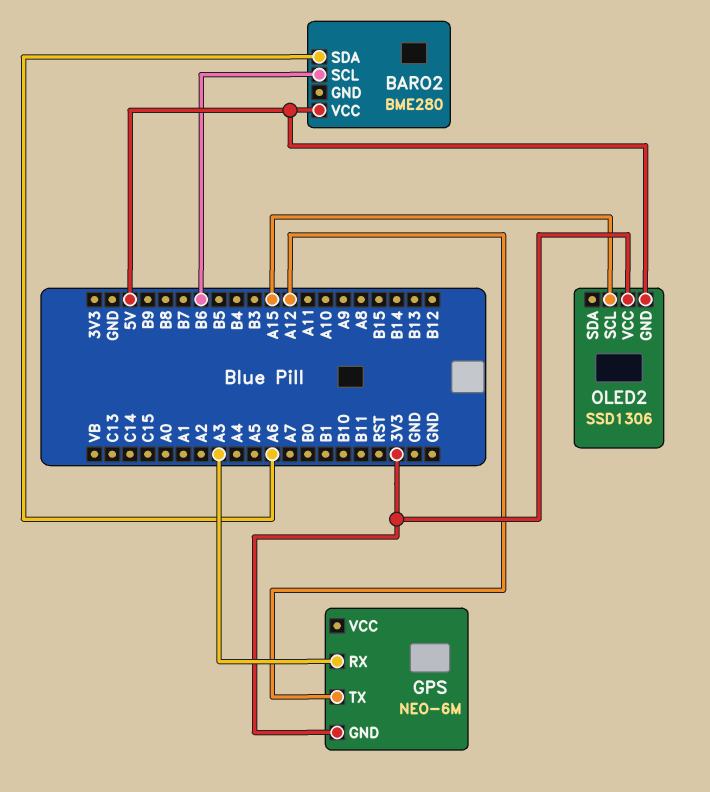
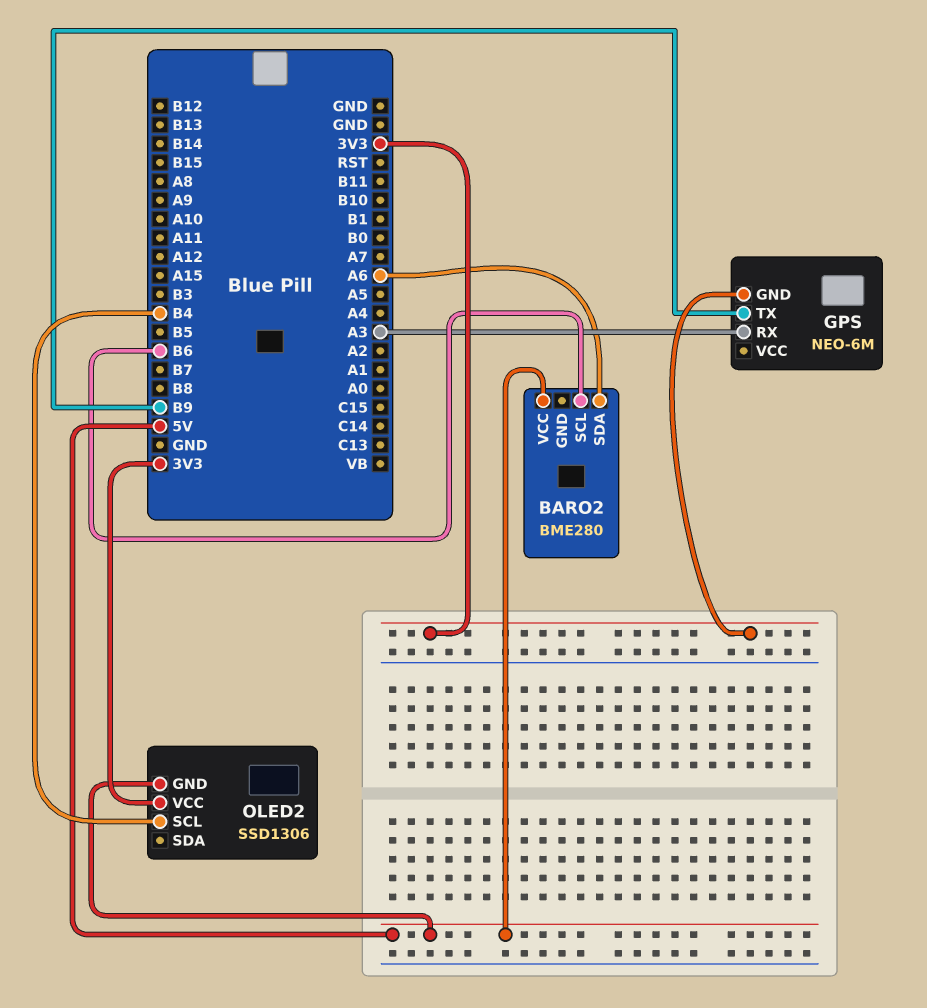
GPS pin TX: A12 -> B9
OLED2 pin SCL: A15 -> B4

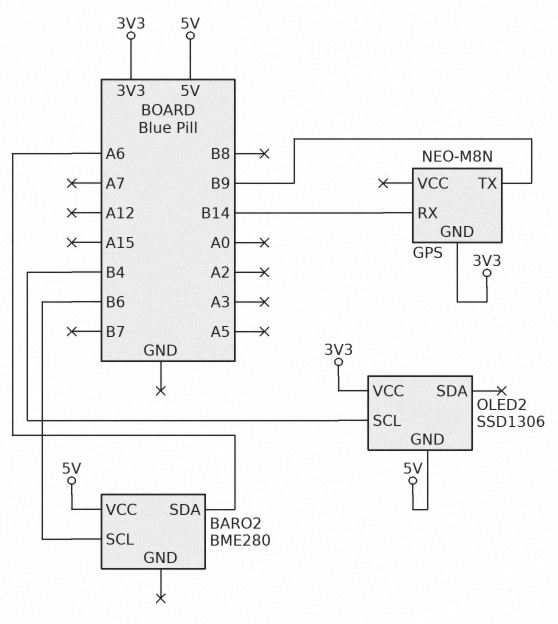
GPS: NEO-6M -> NEO-M8N
GPS pin RX: A3 -> B14

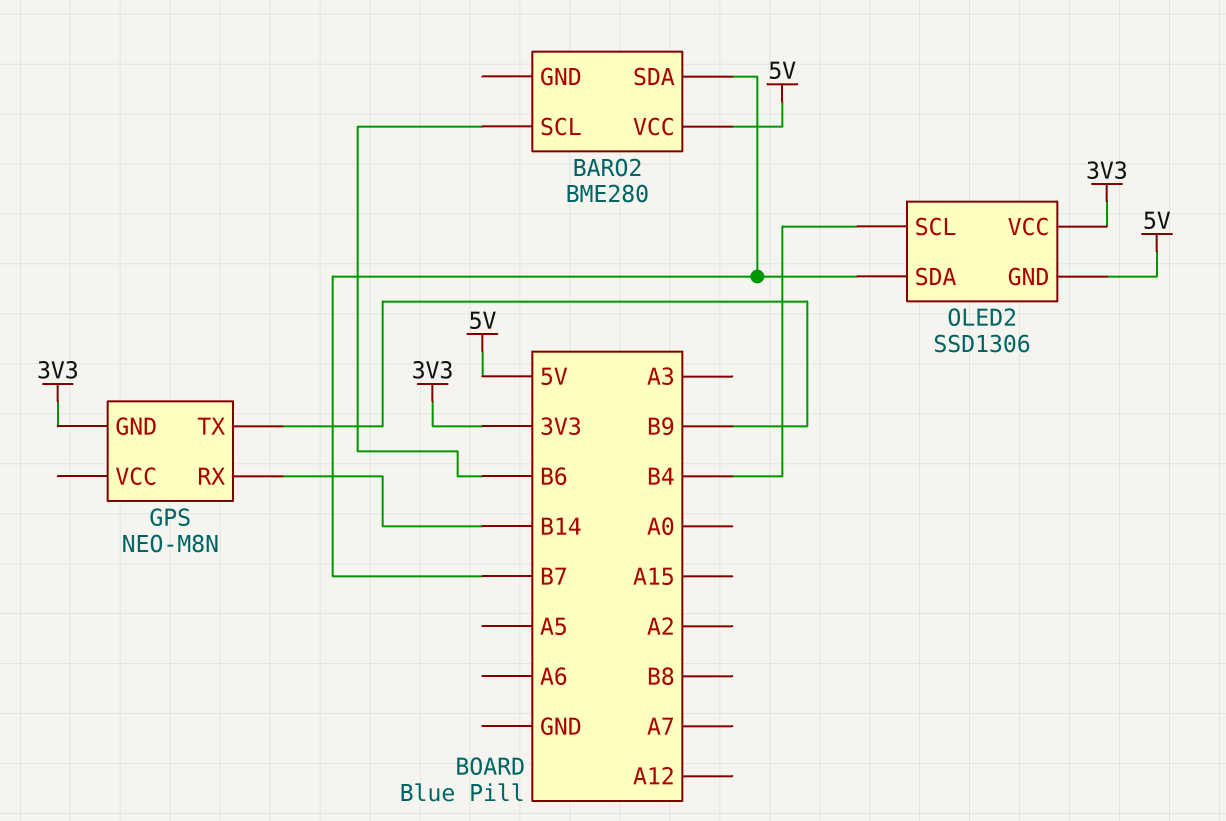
BARO2 pin SDA: A6 -> B7
OLED2 pin SDA: none -> B7

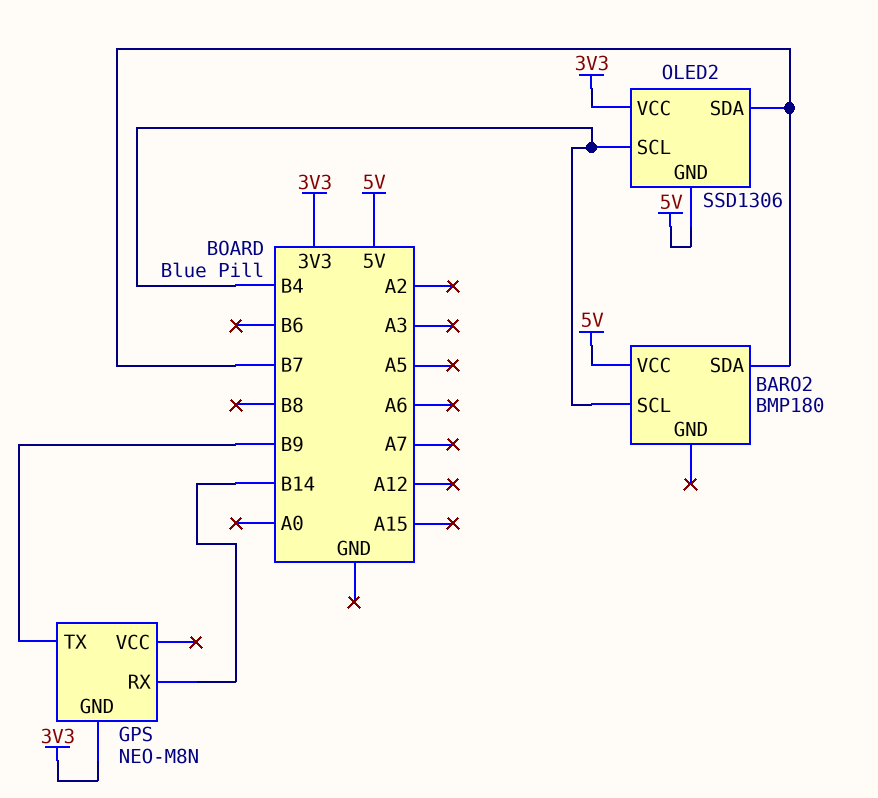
BARO2: BME280 -> BMP180
BARO2 pin SCL: B6 -> B4

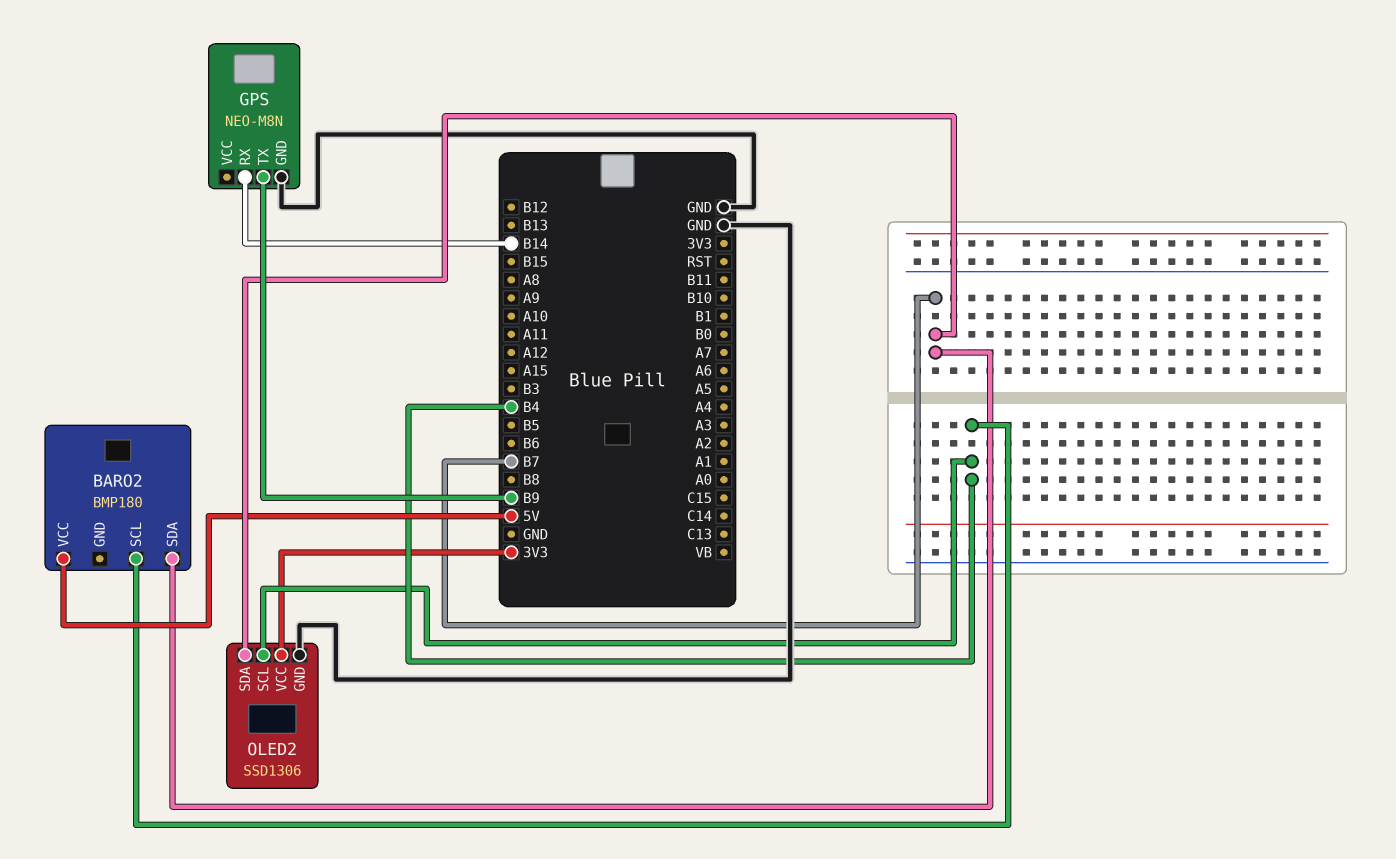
GPS pin GND: 3V3 -> GND
OLED2 pin GND: 5V -> GND

